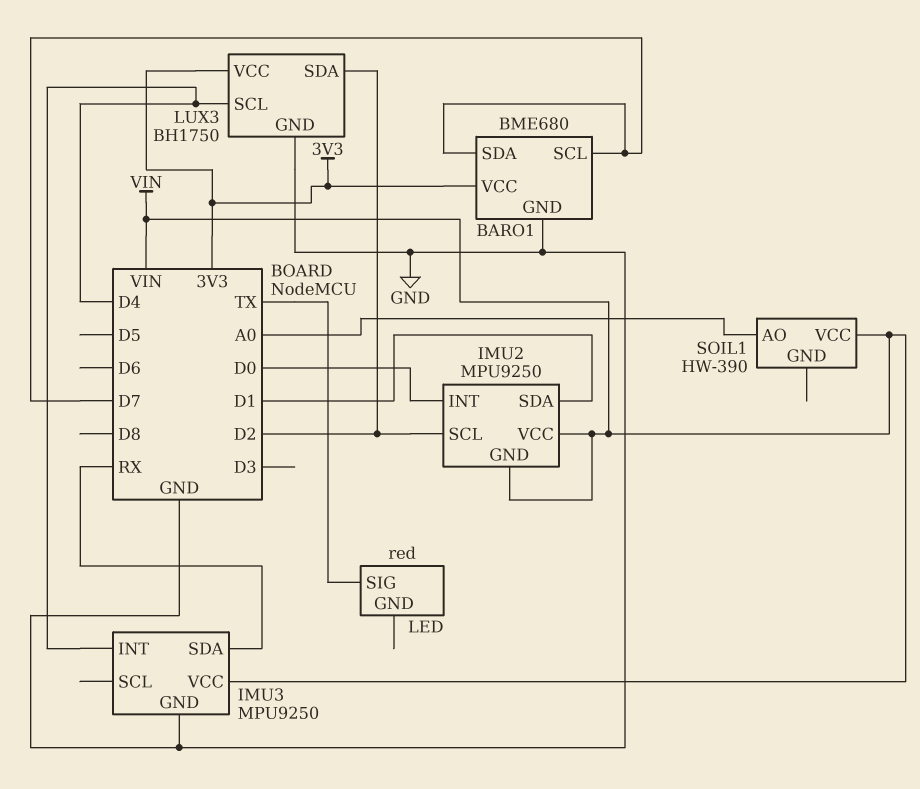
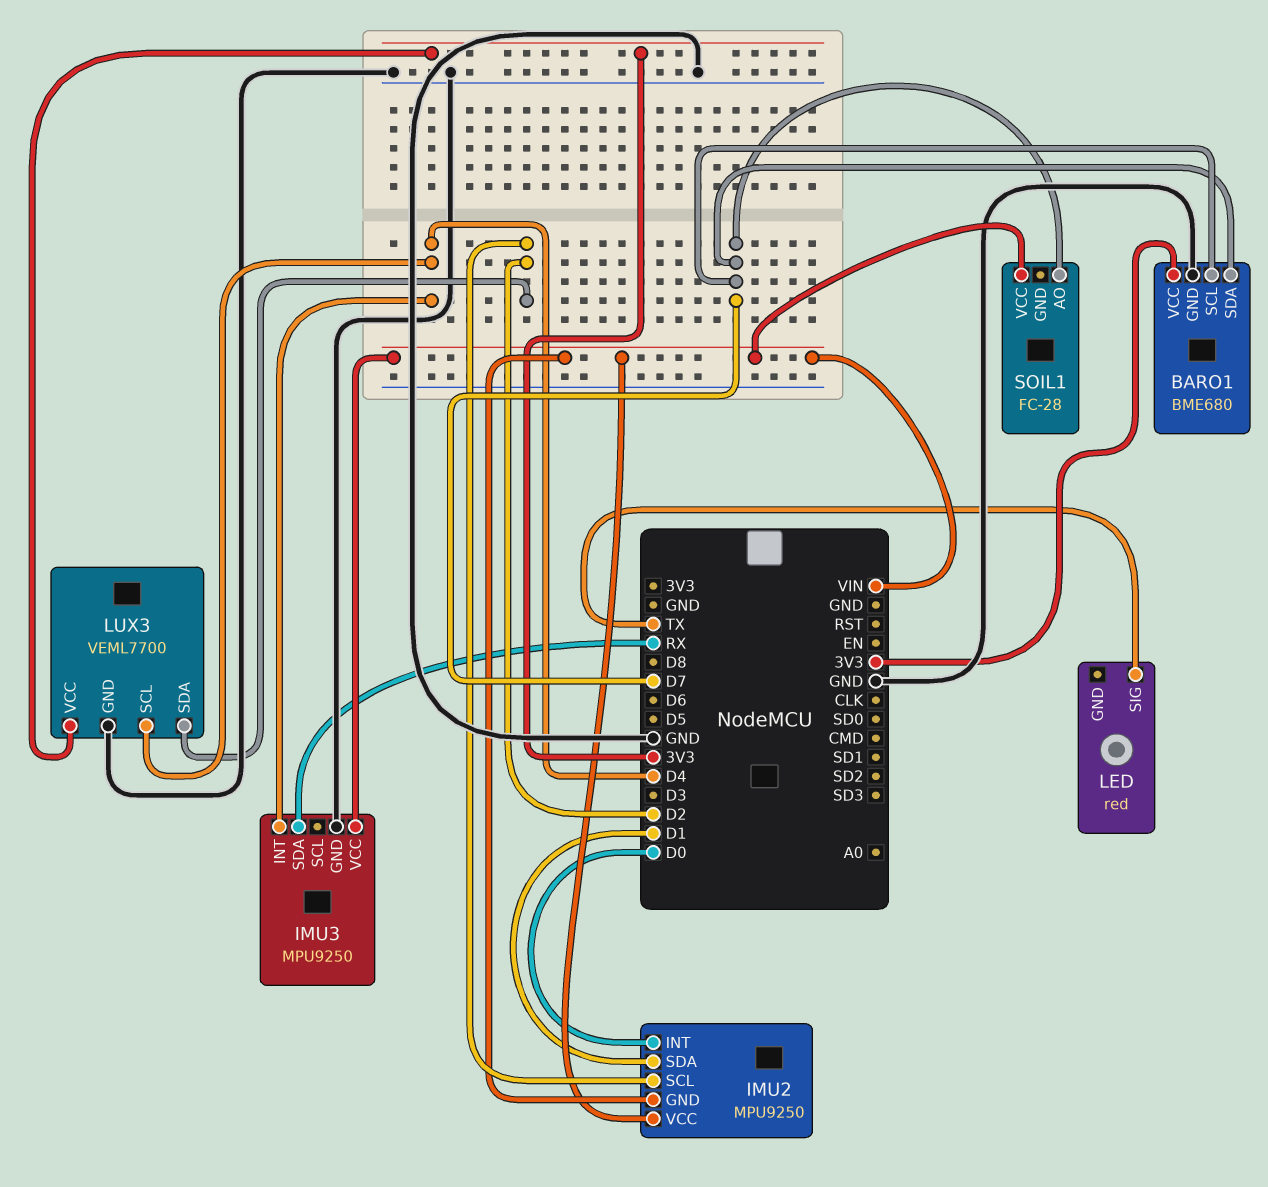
LUX3: BH1750 -> VEML7700
SOIL1: HW-390 -> FC-28
SOIL1 pin AO: A0 -> D7

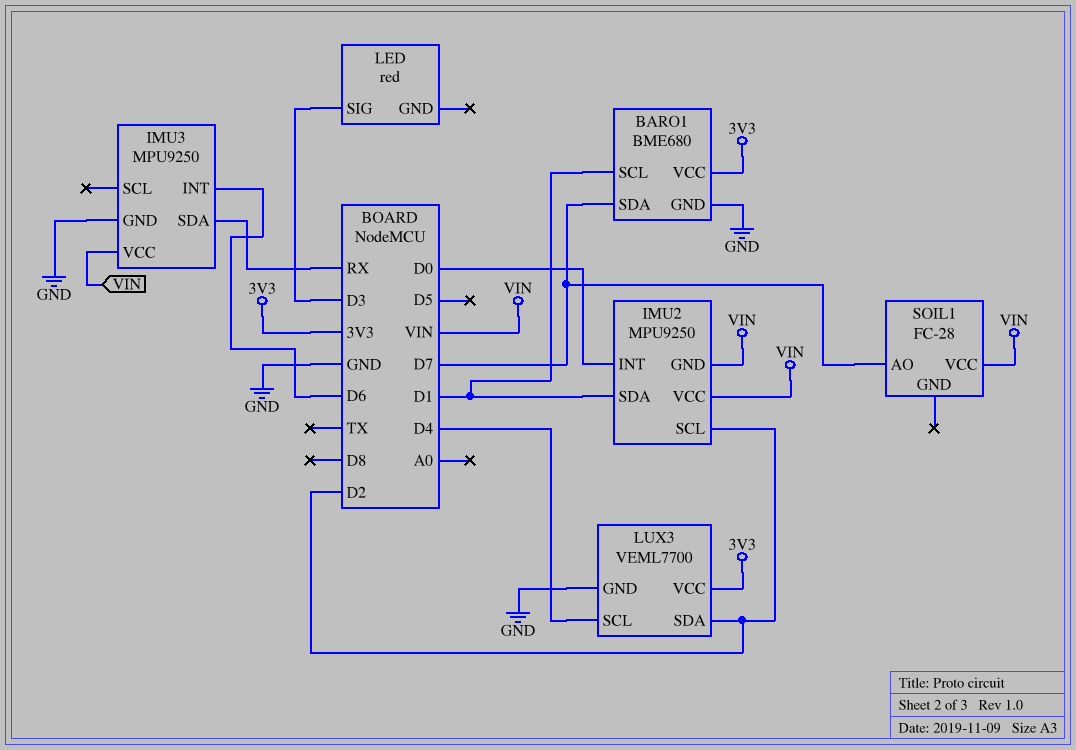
BARO1 pin SCL: D7 -> D1
IMU3 pin INT: D4 -> D6
LED pin SIG: TX -> D3

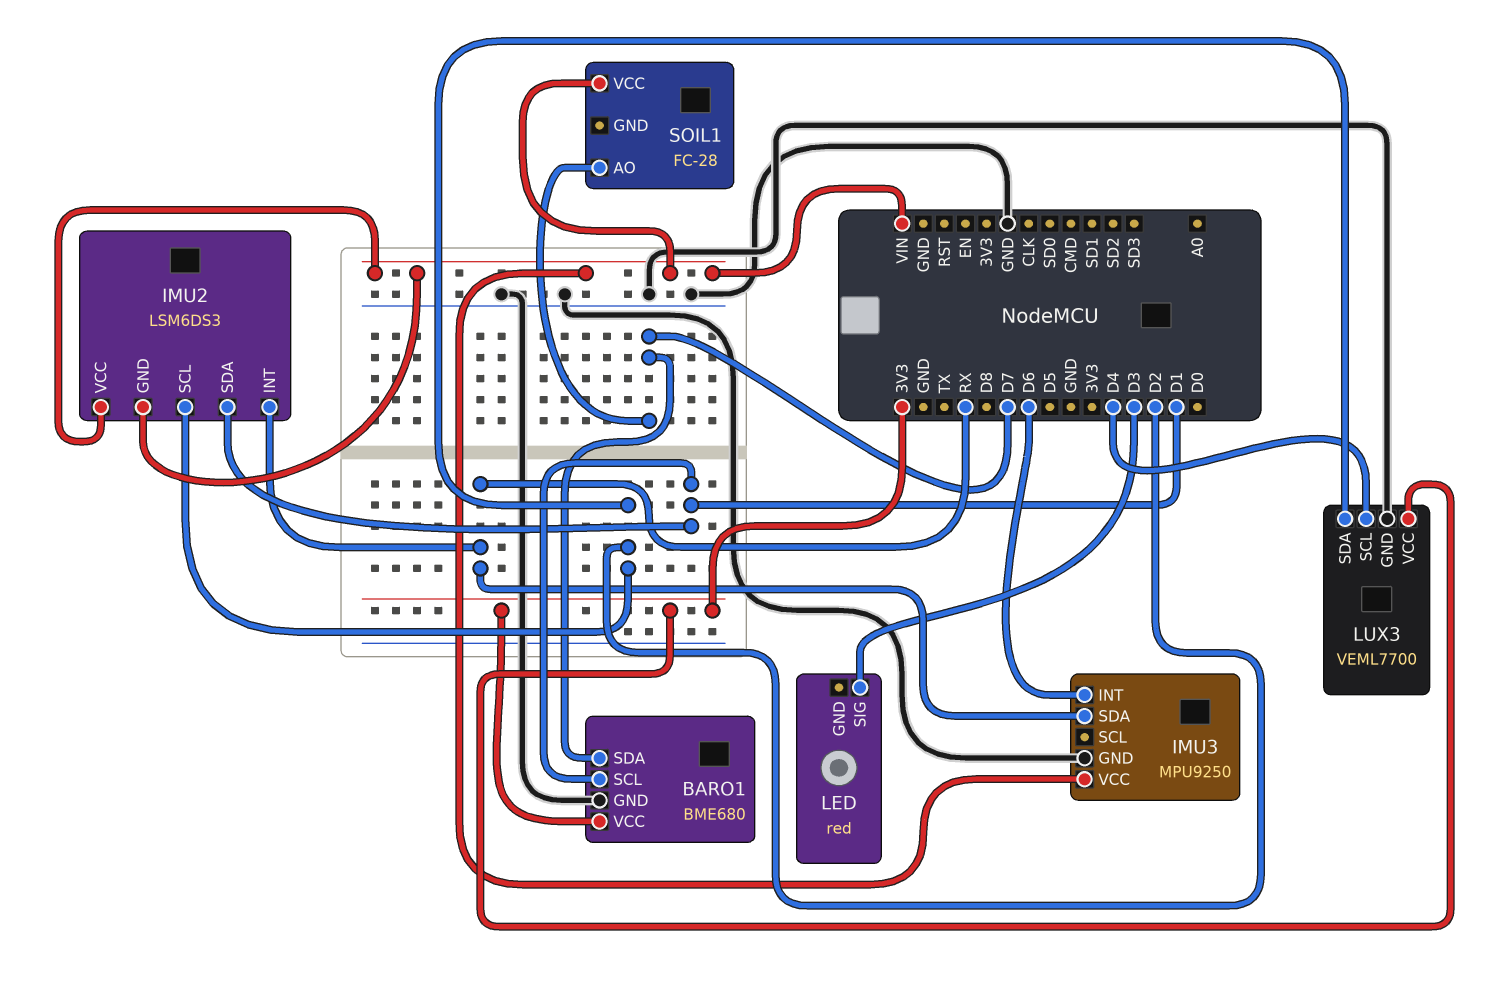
IMU2: MPU9250 -> LSM6DS3
IMU2 pin INT: D0 -> RX

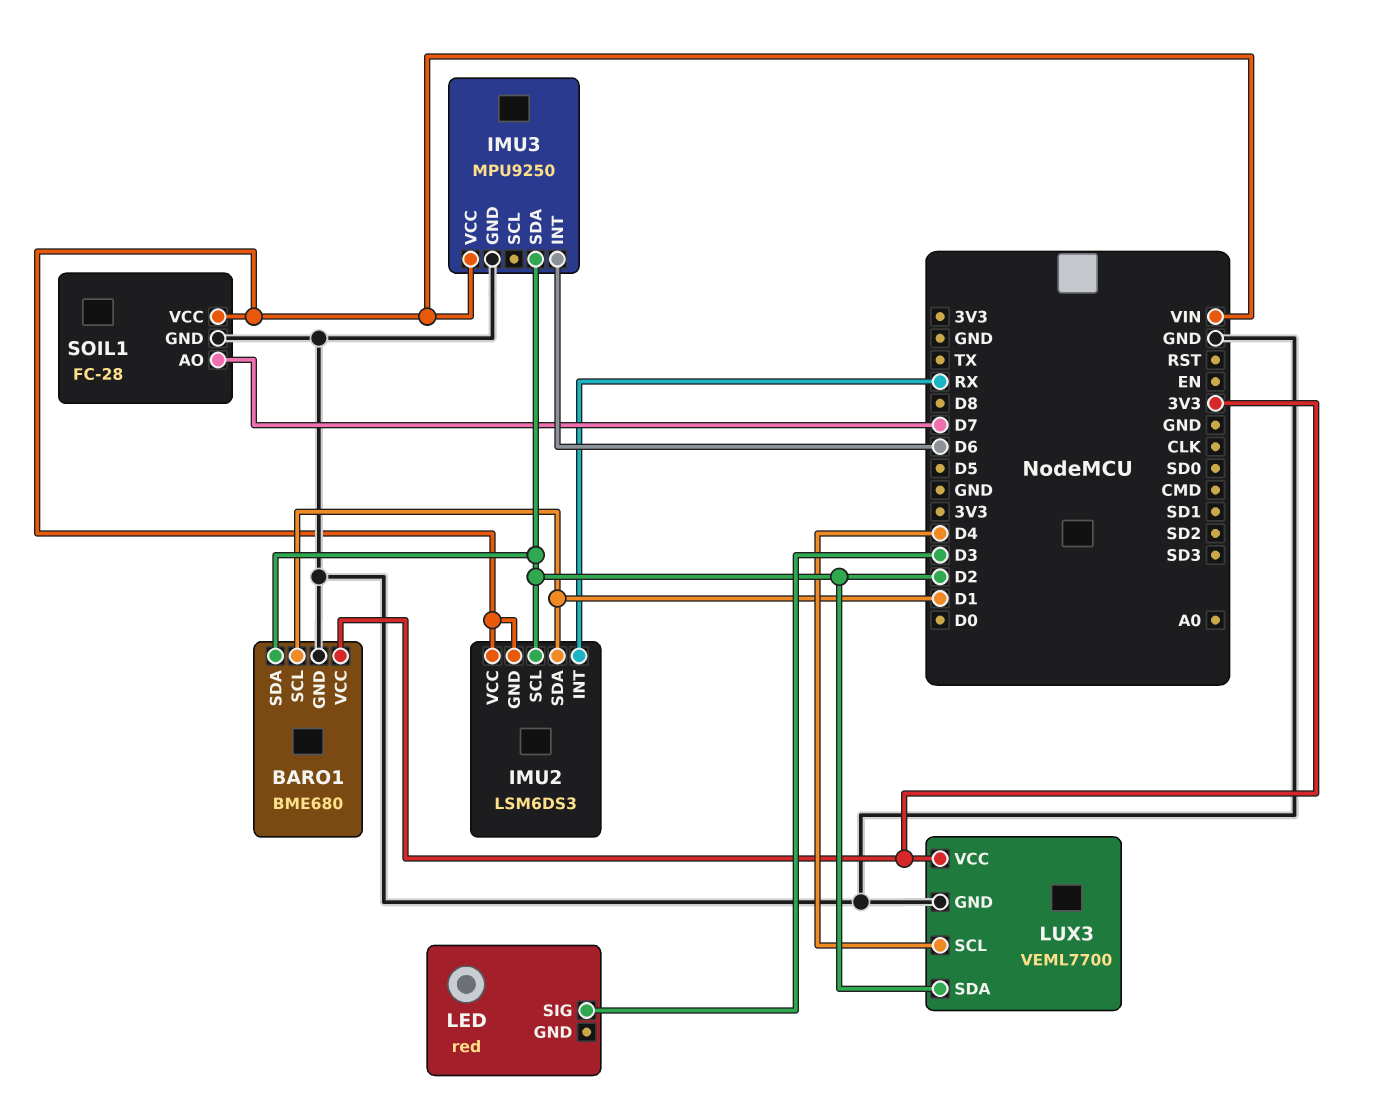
BARO1 pin SDA: D7 -> D2
IMU3 pin SDA: RX -> D2
SOIL1 pin GND: none -> GND

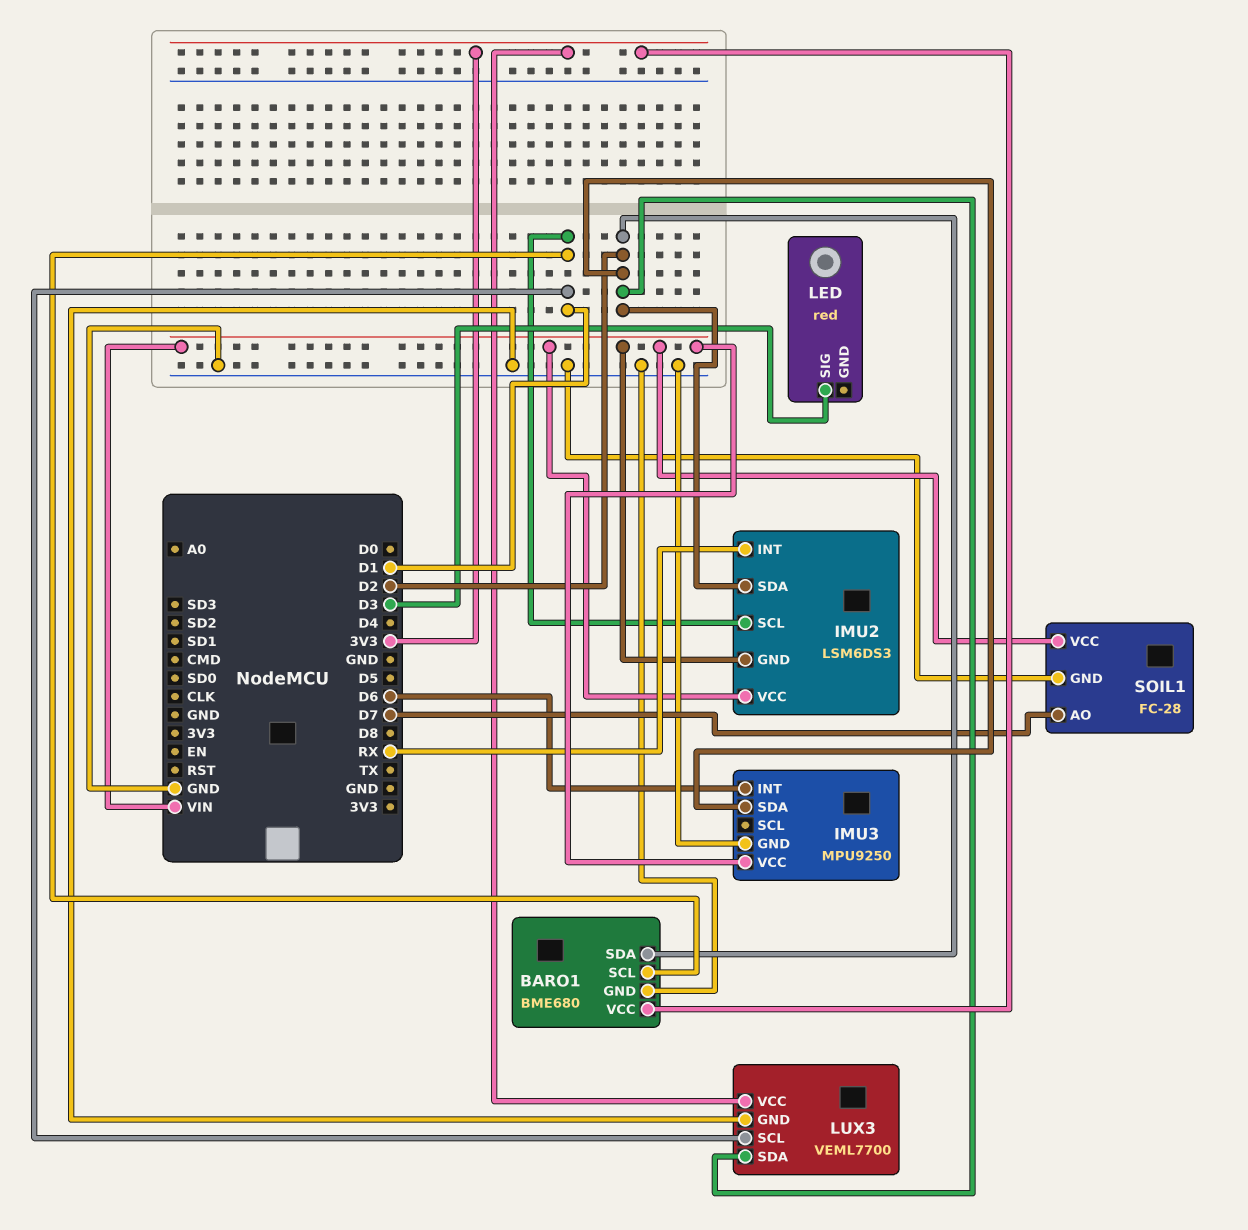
IMU2 pin SCL: D2 -> D1
IMU2 pin SDA: D1 -> D2
LUX3 pin SCL: D4 -> D1

